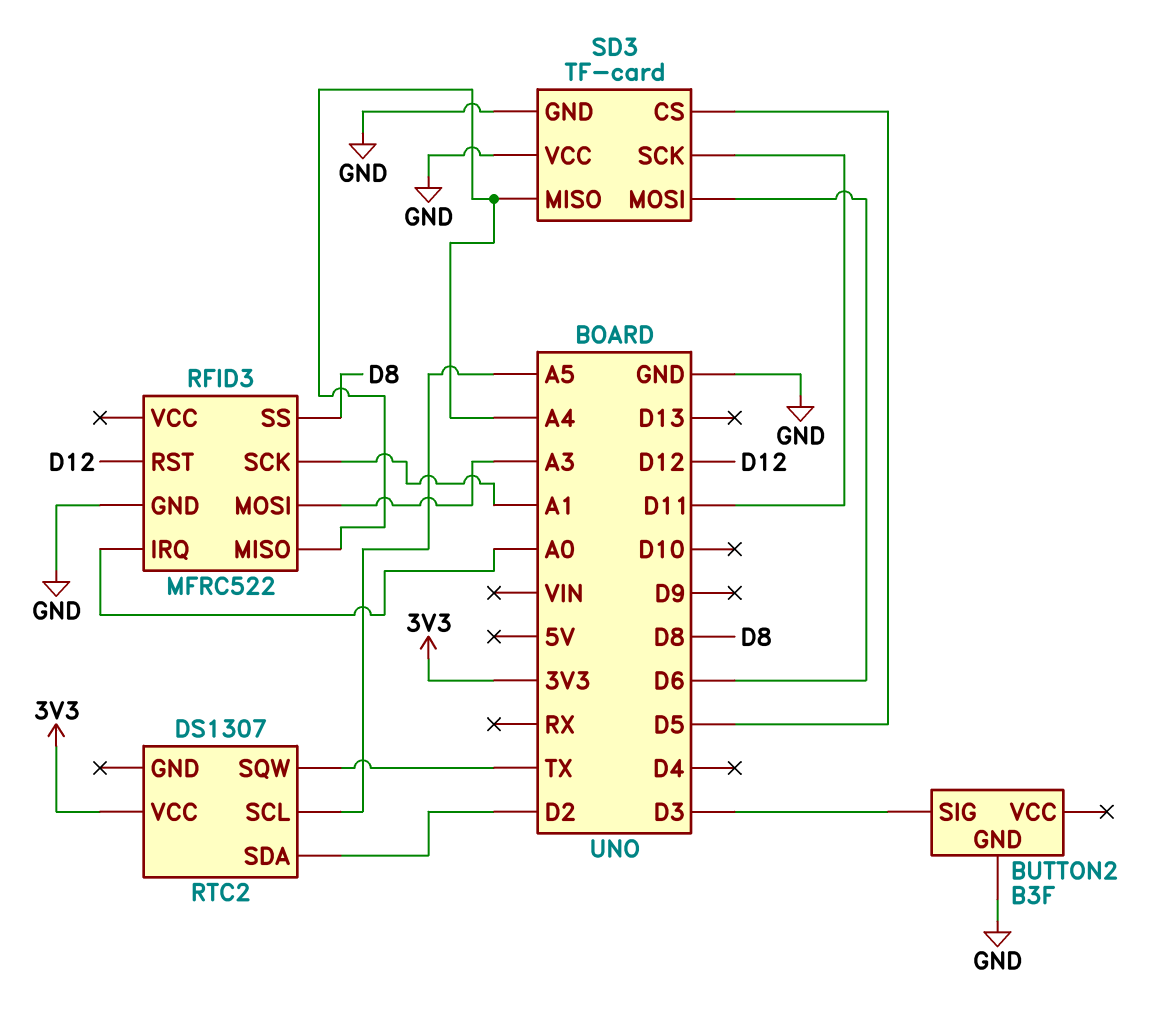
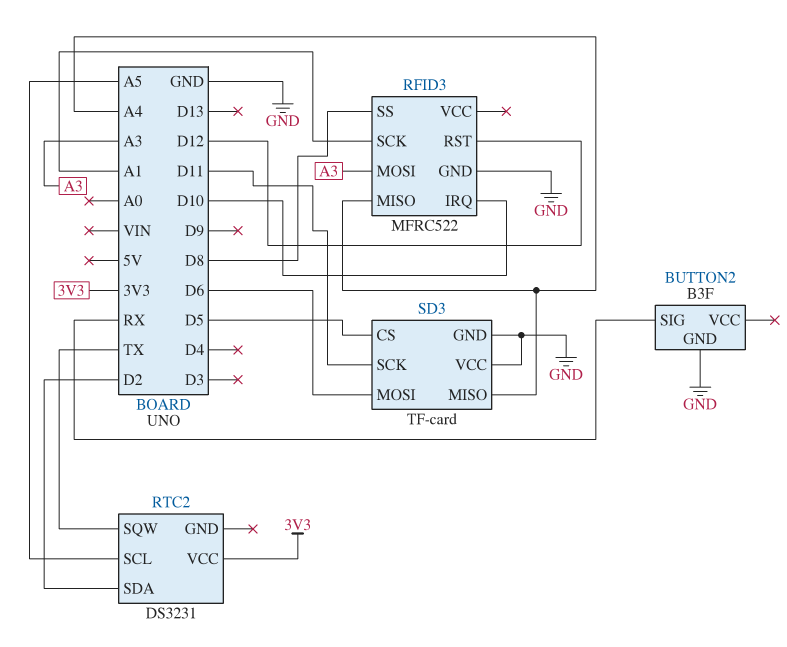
BUTTON2 pin SIG: D3 -> RX
RFID3 pin IRQ: A0 -> D10
RTC2: DS1307 -> DS3231

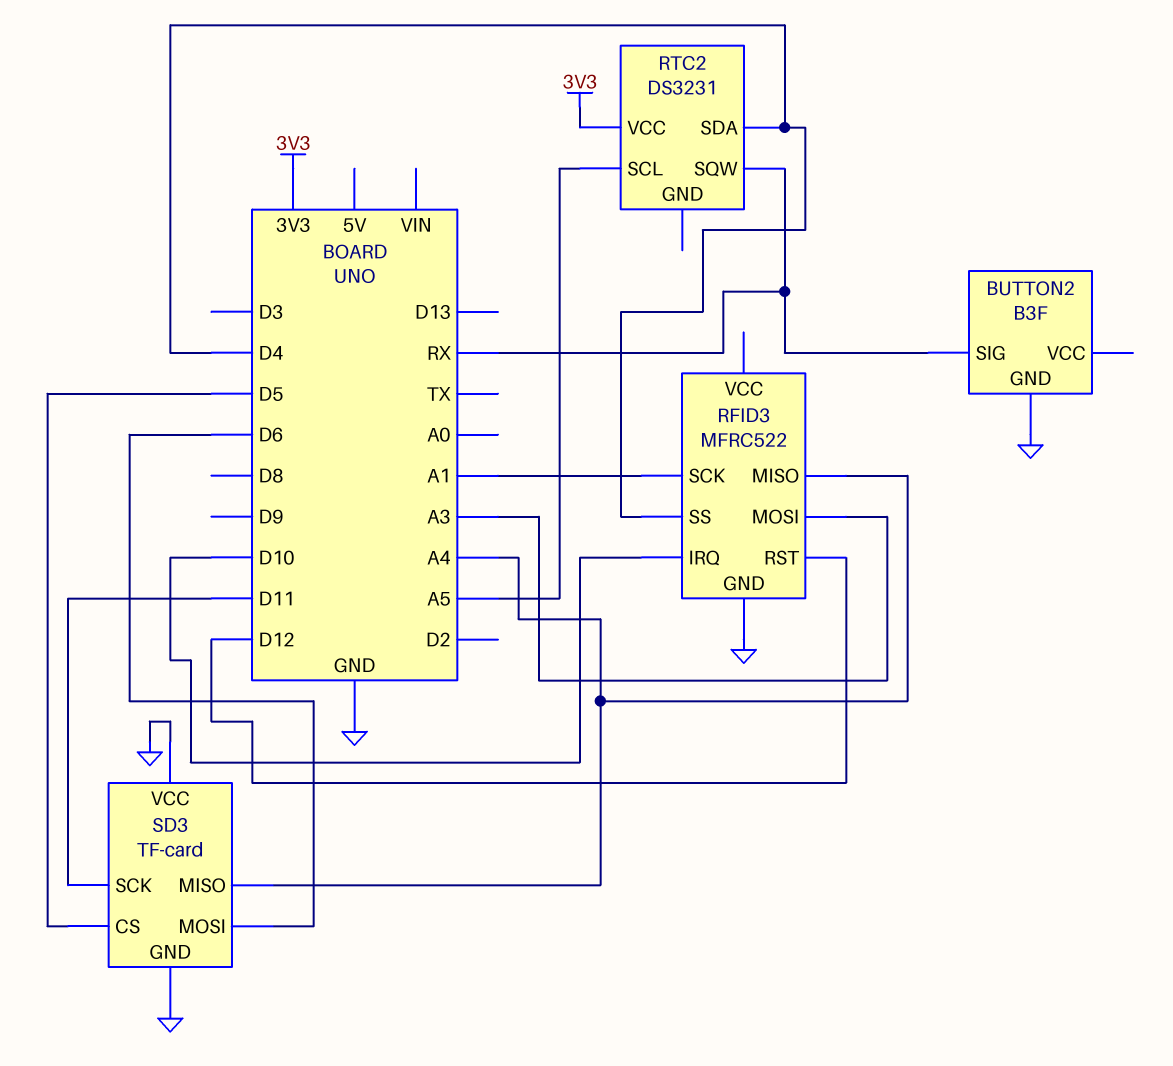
RFID3 pin SS: D8 -> D4
RTC2 pin SDA: D2 -> D4
RTC2 pin SQW: TX -> RX

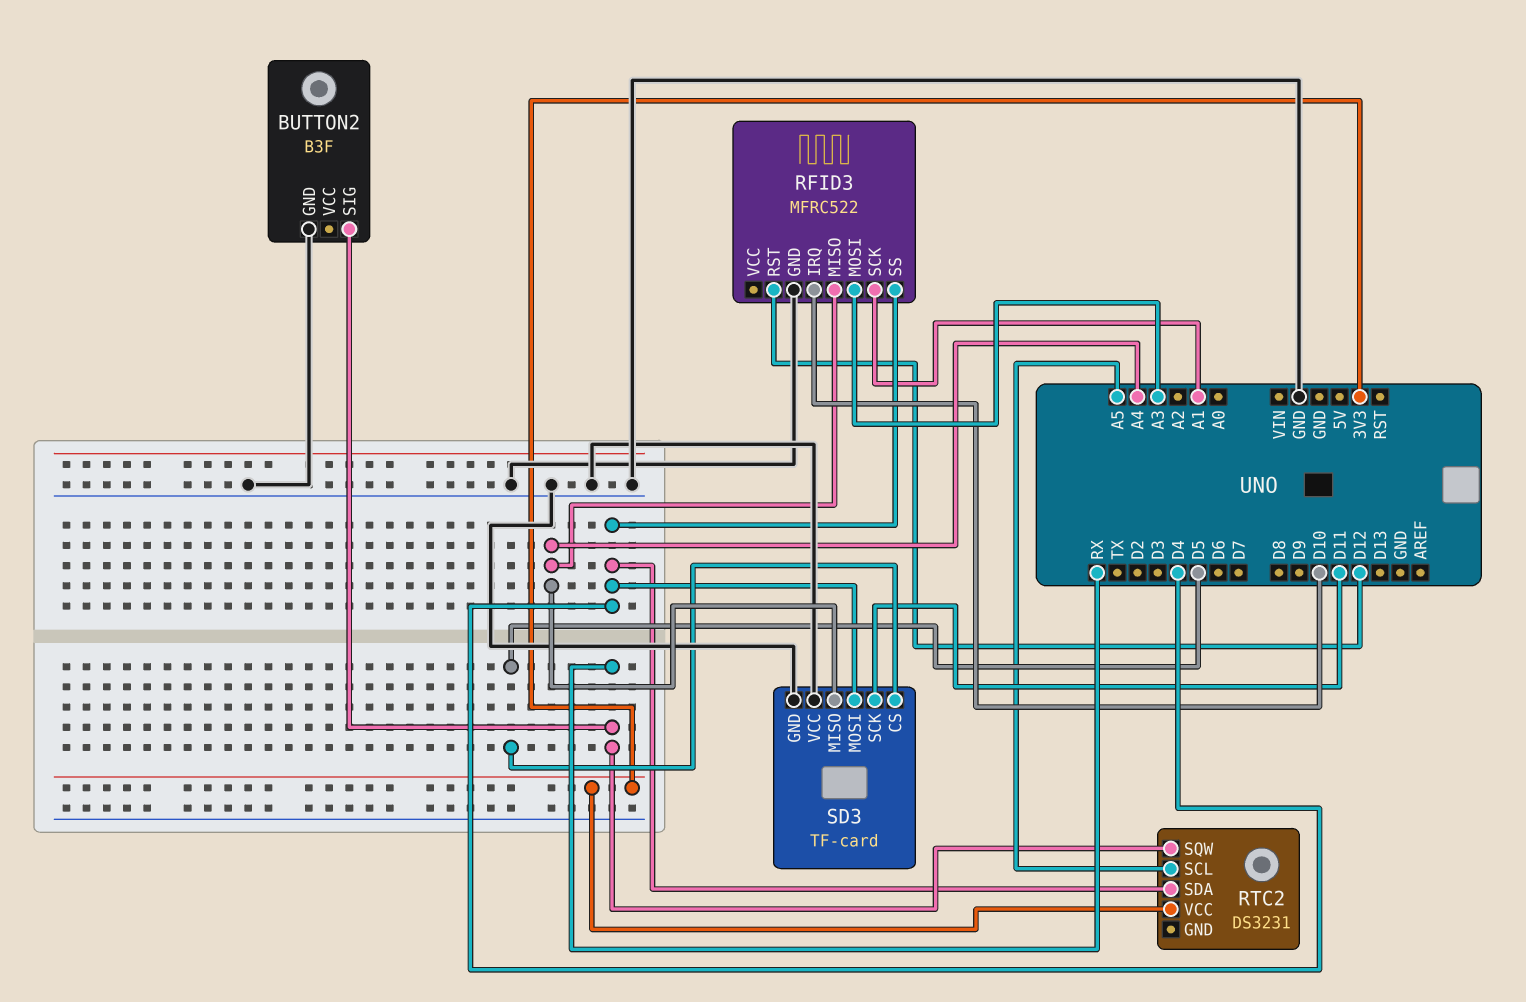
SD3 pin MOSI: D6 -> D4

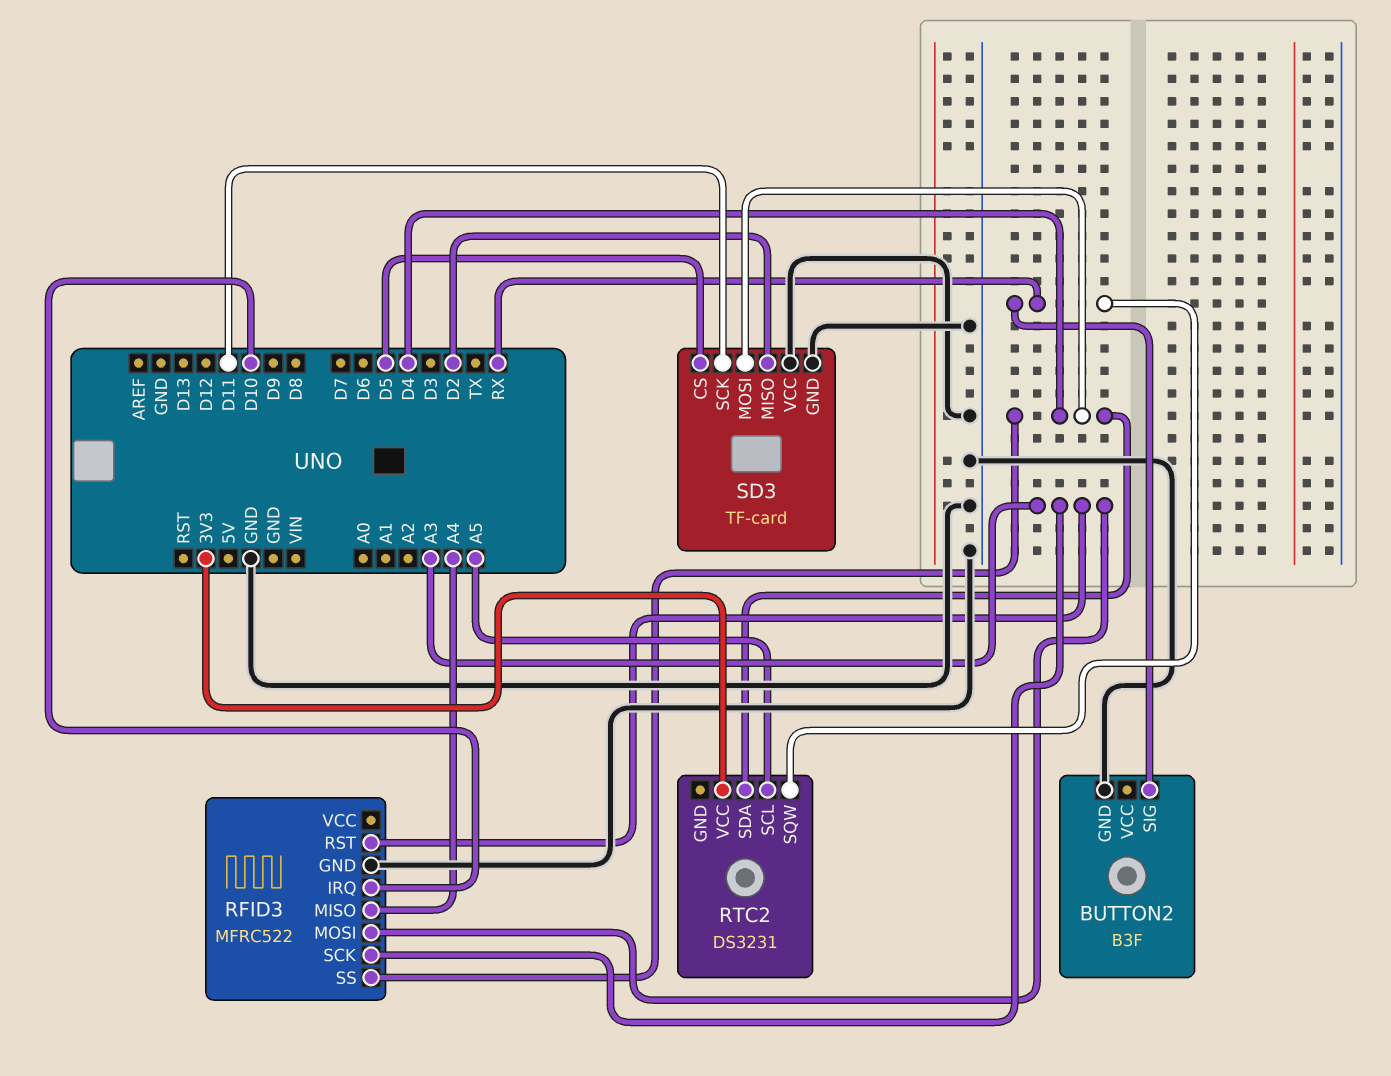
RFID3 pin RST: D12 -> A3
RFID3 pin SCK: A1 -> A3
SD3 pin MISO: A4 -> D2

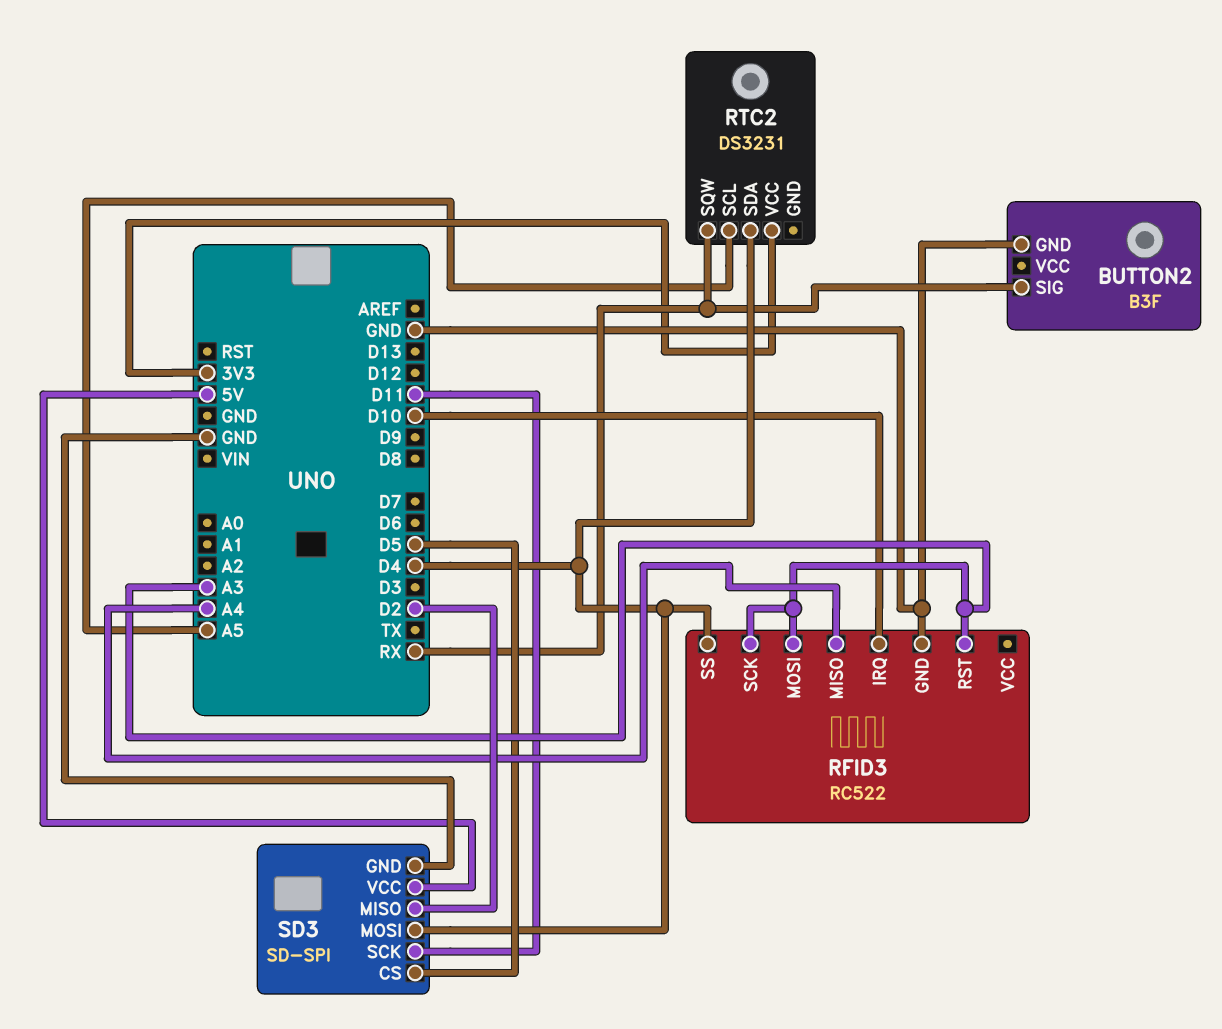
RFID3: MFRC522 -> RC522
SD3: TF-card -> SD-SPI
SD3 pin VCC: GND -> 5V

